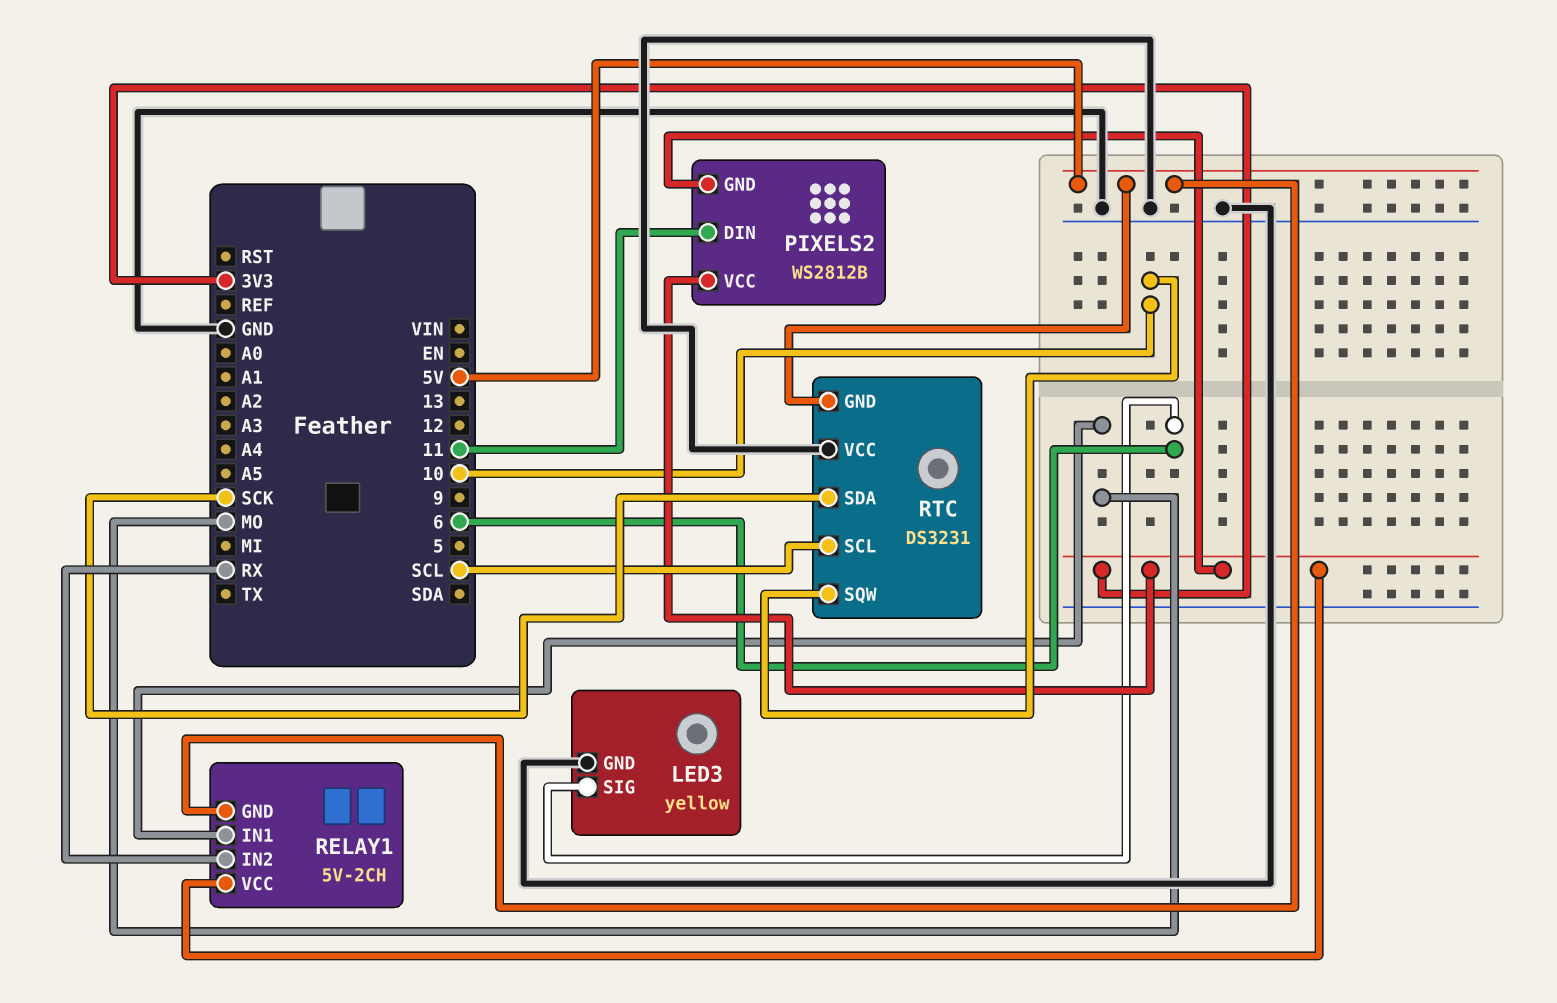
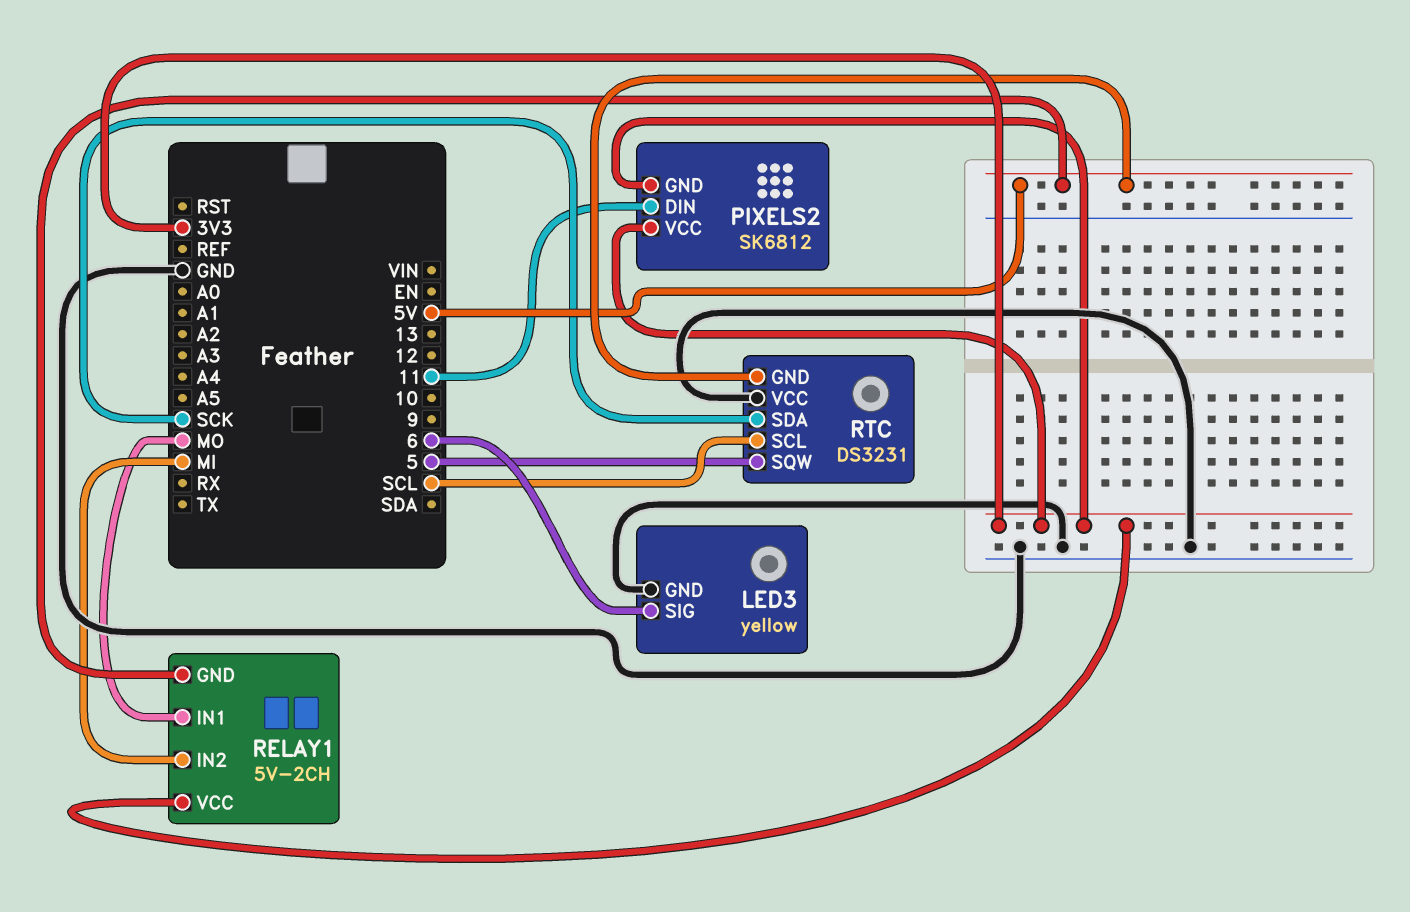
PIXELS2: WS2812B -> SK6812
RELAY1 pin IN2: RX -> MI
RTC pin SQW: 10 -> 5

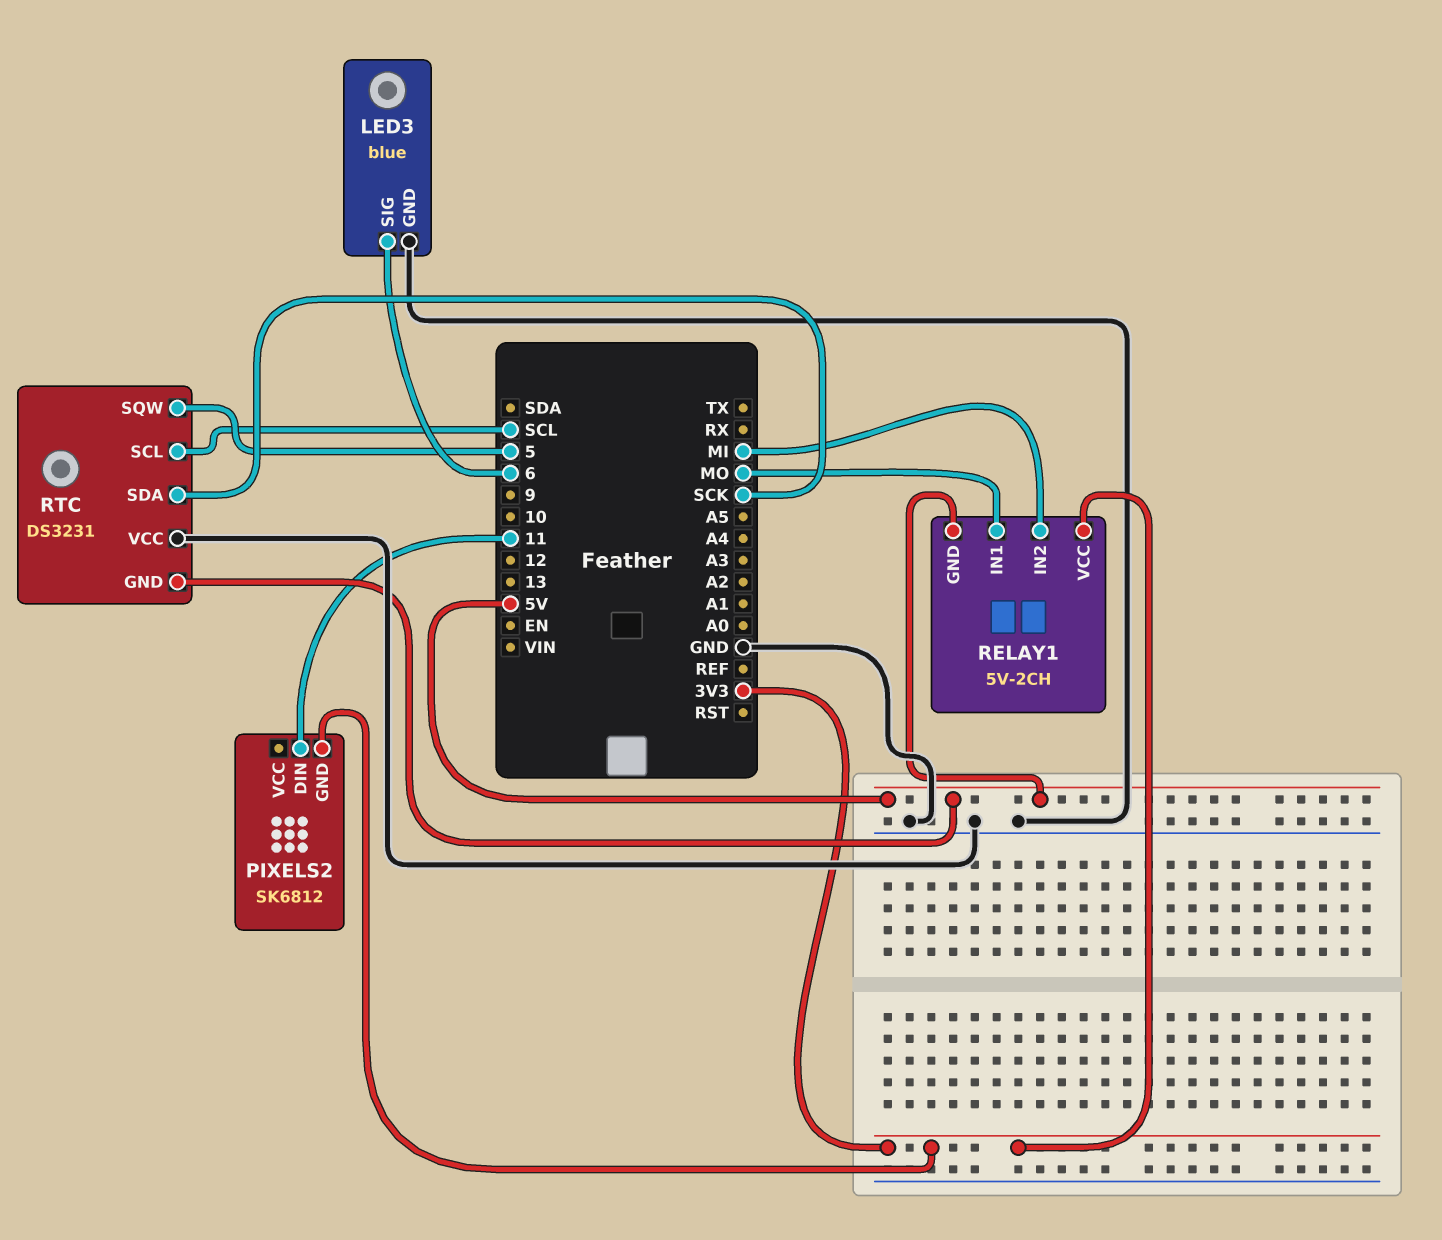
LED3: yellow -> blue
PIXELS2 pin VCC: 3V3 -> none

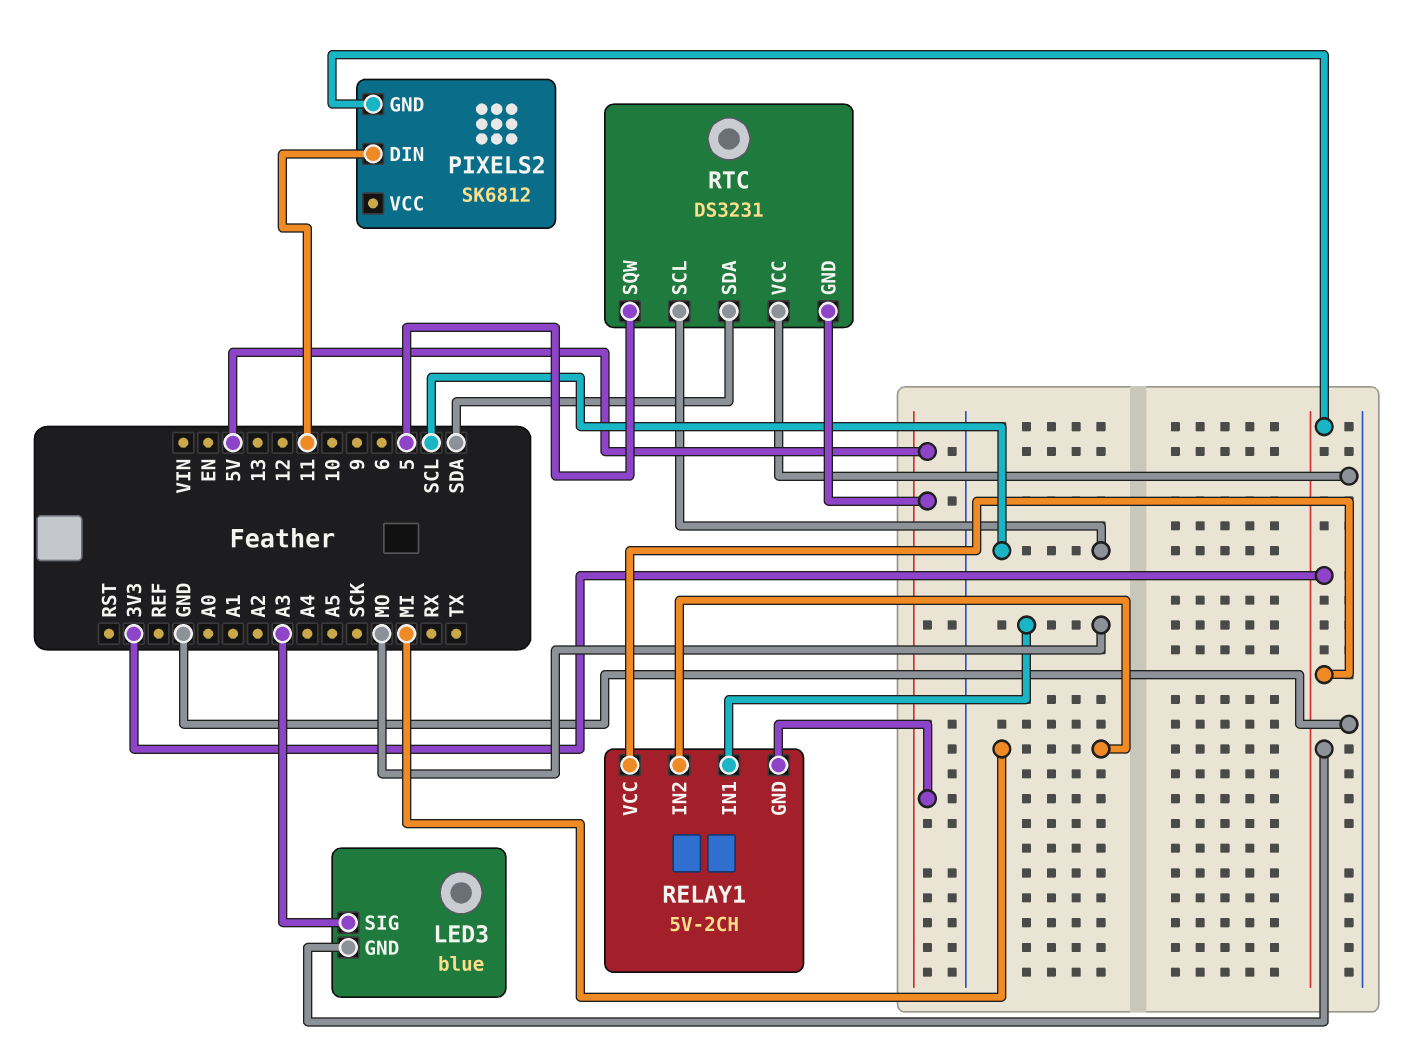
LED3 pin GND: GND -> 3V3
LED3 pin SIG: 6 -> A3
RTC pin SDA: SCK -> SDA

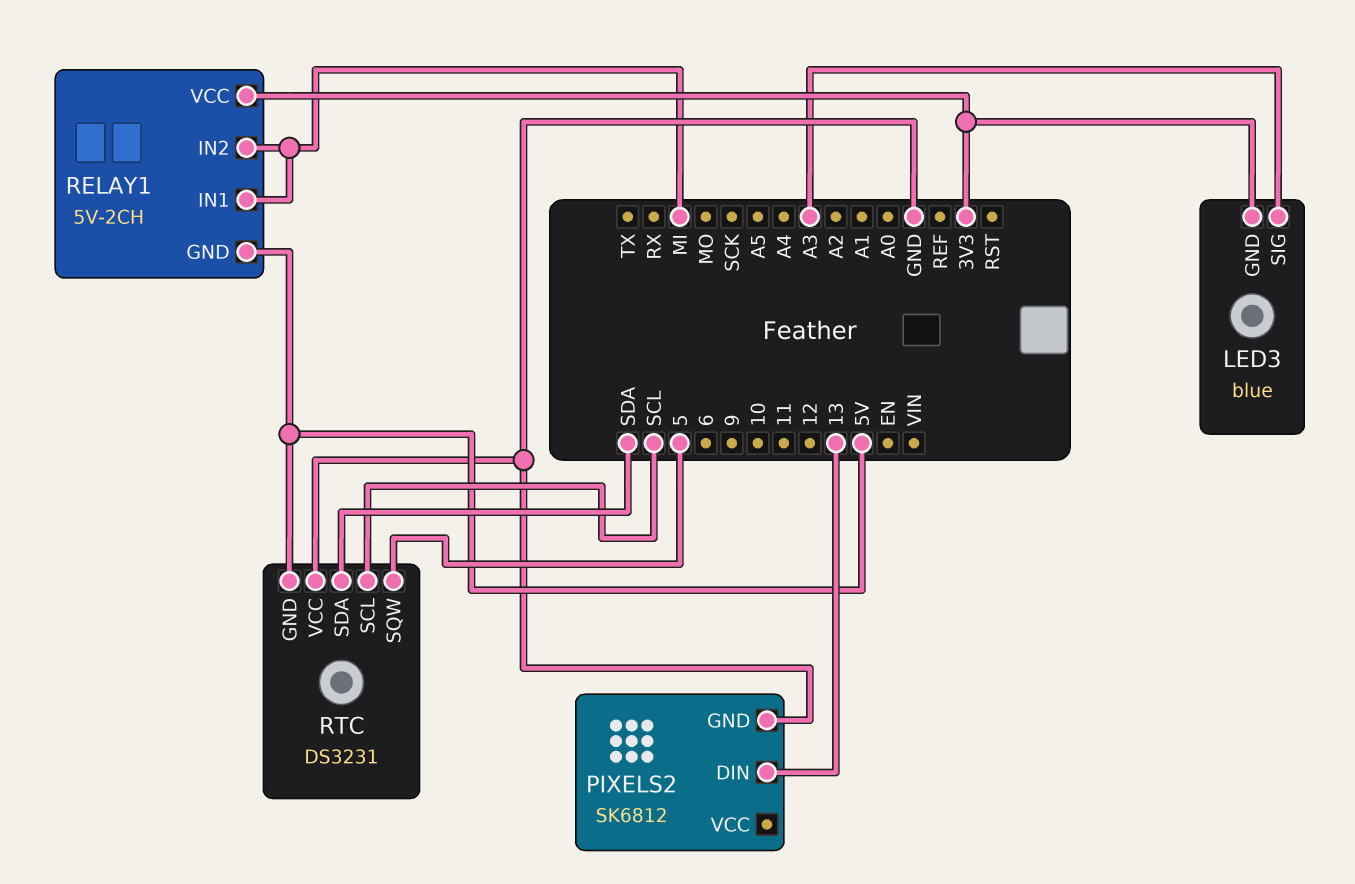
PIXELS2 pin DIN: 11 -> 13
PIXELS2 pin GND: 3V3 -> GND
RELAY1 pin IN1: MO -> MI

